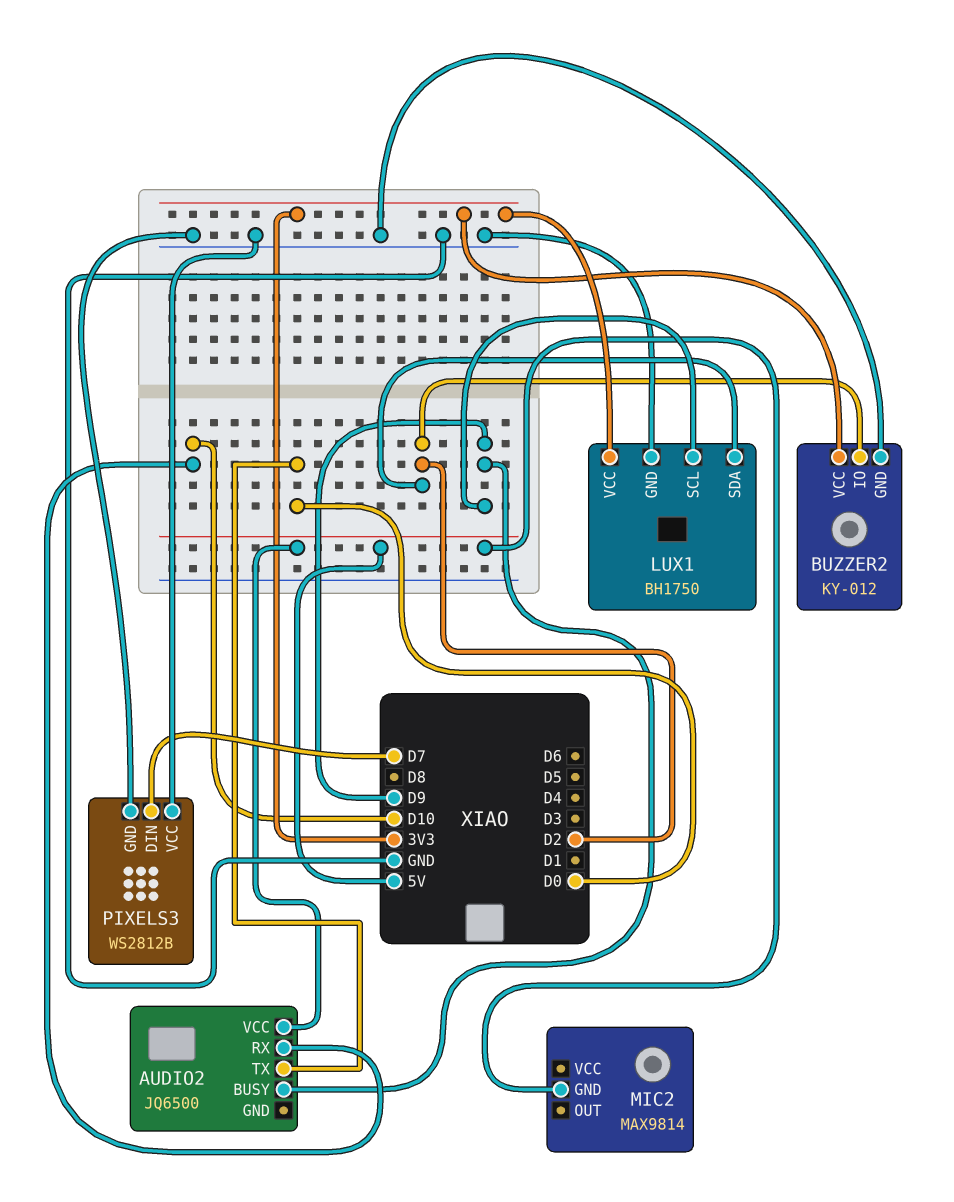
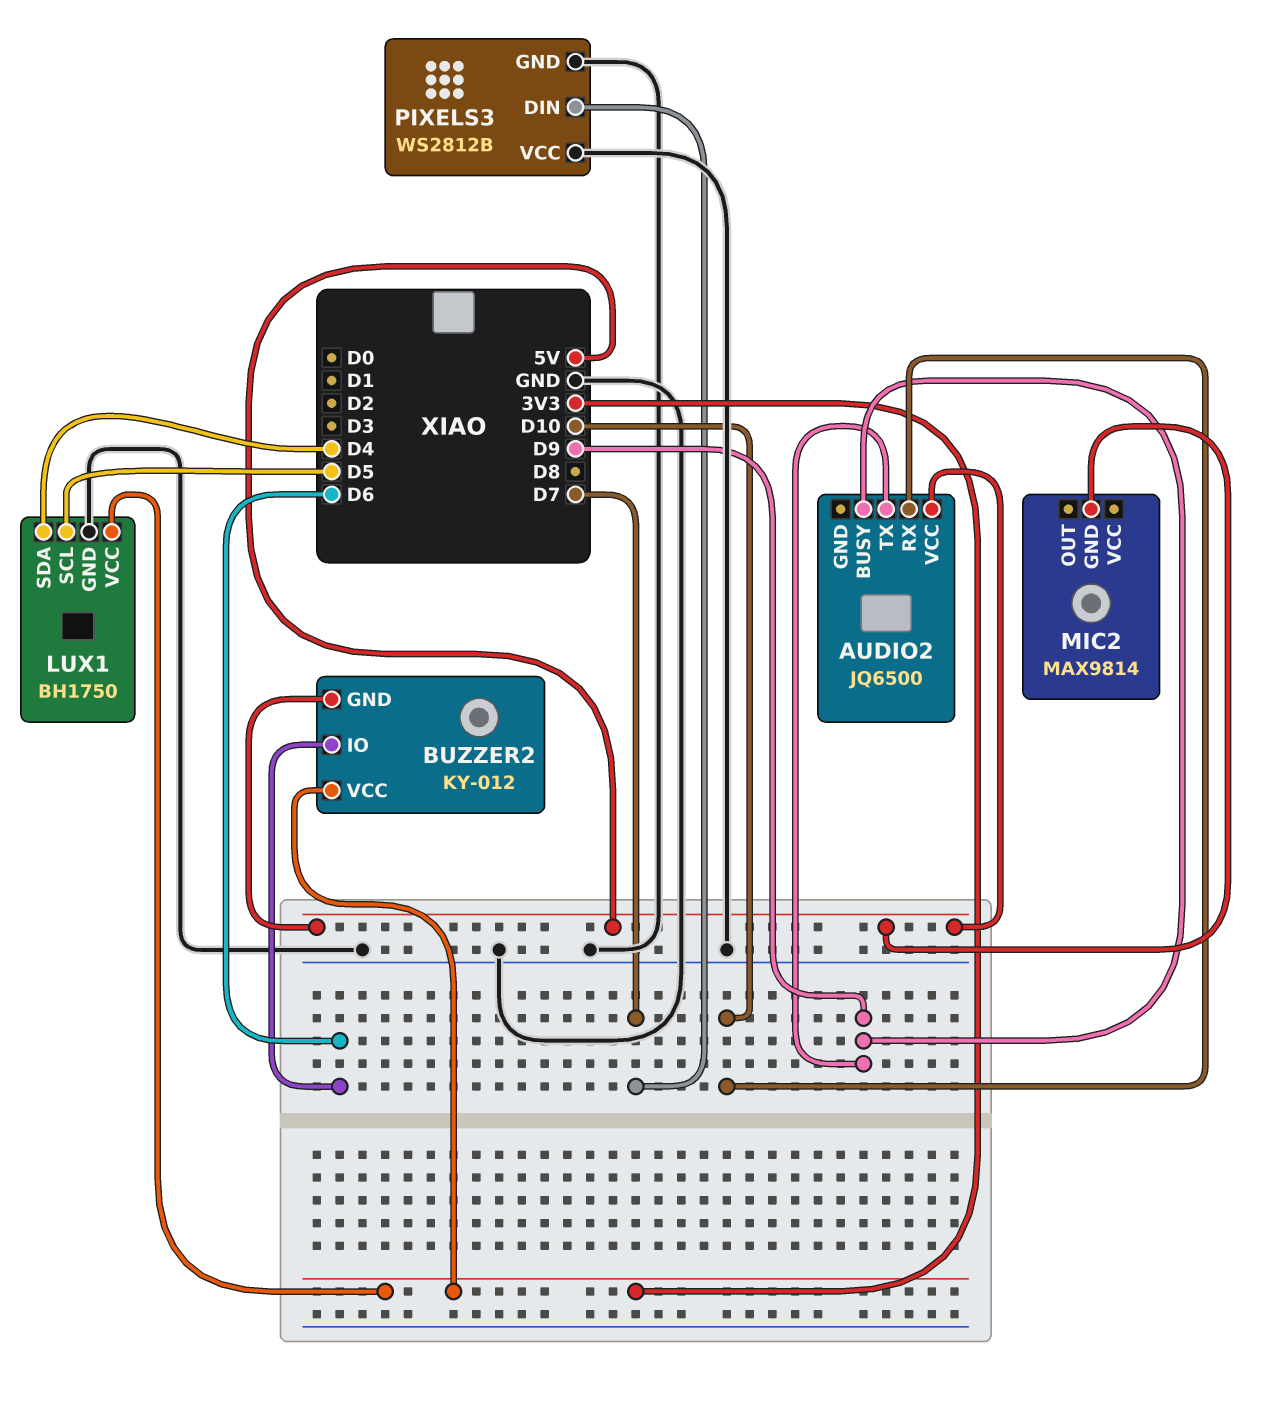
AUDIO2 pin TX: D0 -> D9
BUZZER2 pin GND: GND -> 5V
BUZZER2 pin IO: D2 -> D6
LUX1 pin SCL: D9 -> D5
LUX1 pin SDA: D2 -> D4

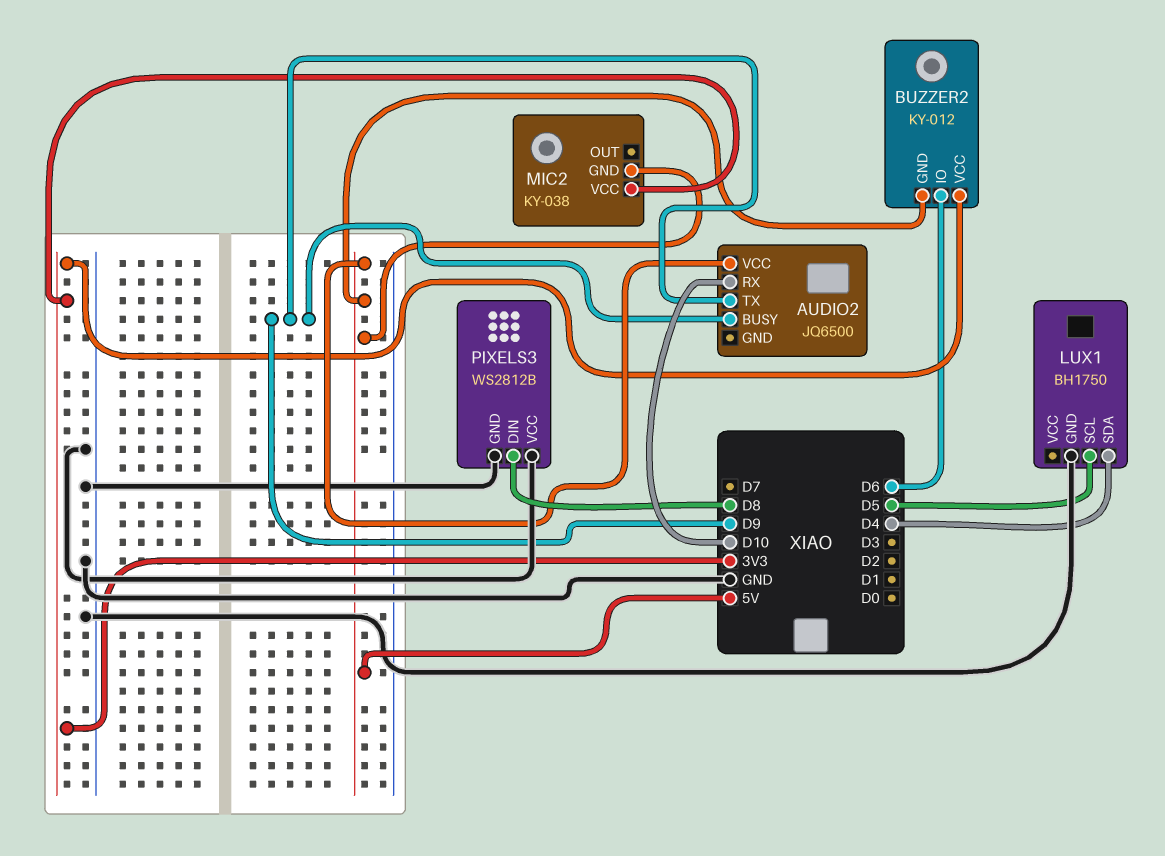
LUX1 pin VCC: 3V3 -> none
MIC2: MAX9814 -> KY-038
MIC2 pin VCC: none -> 3V3
PIXELS3 pin DIN: D7 -> D8

